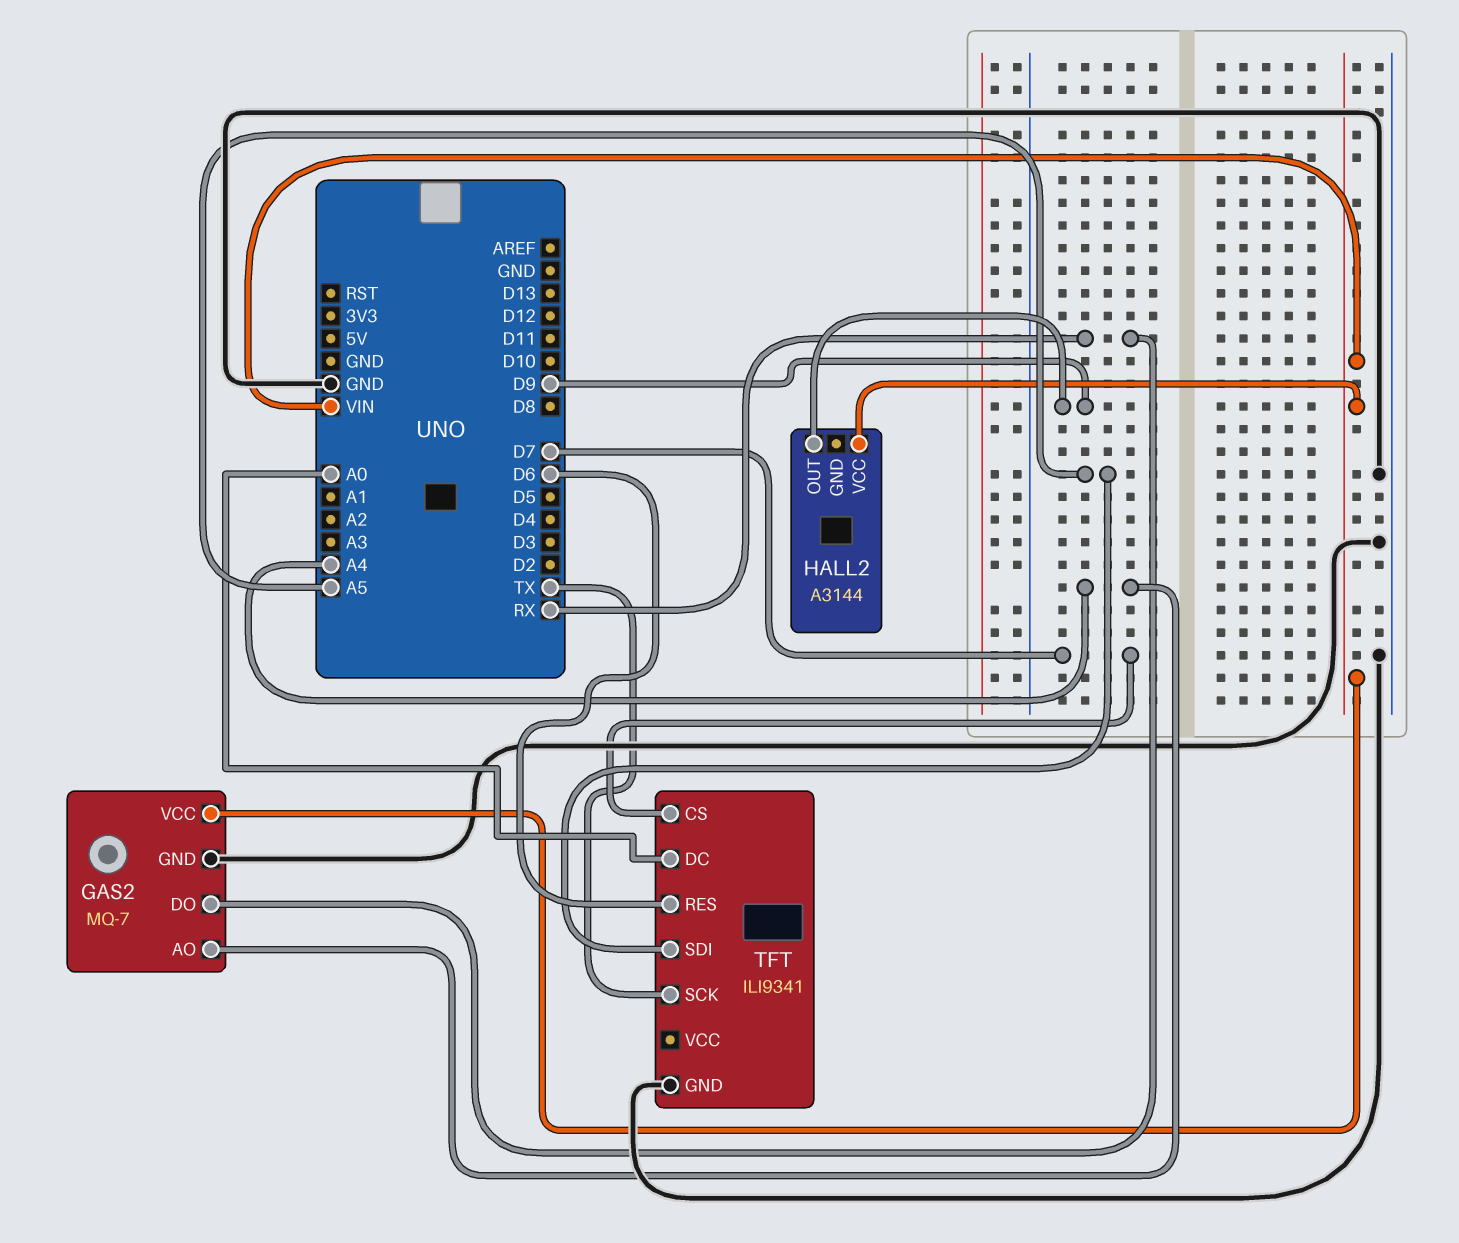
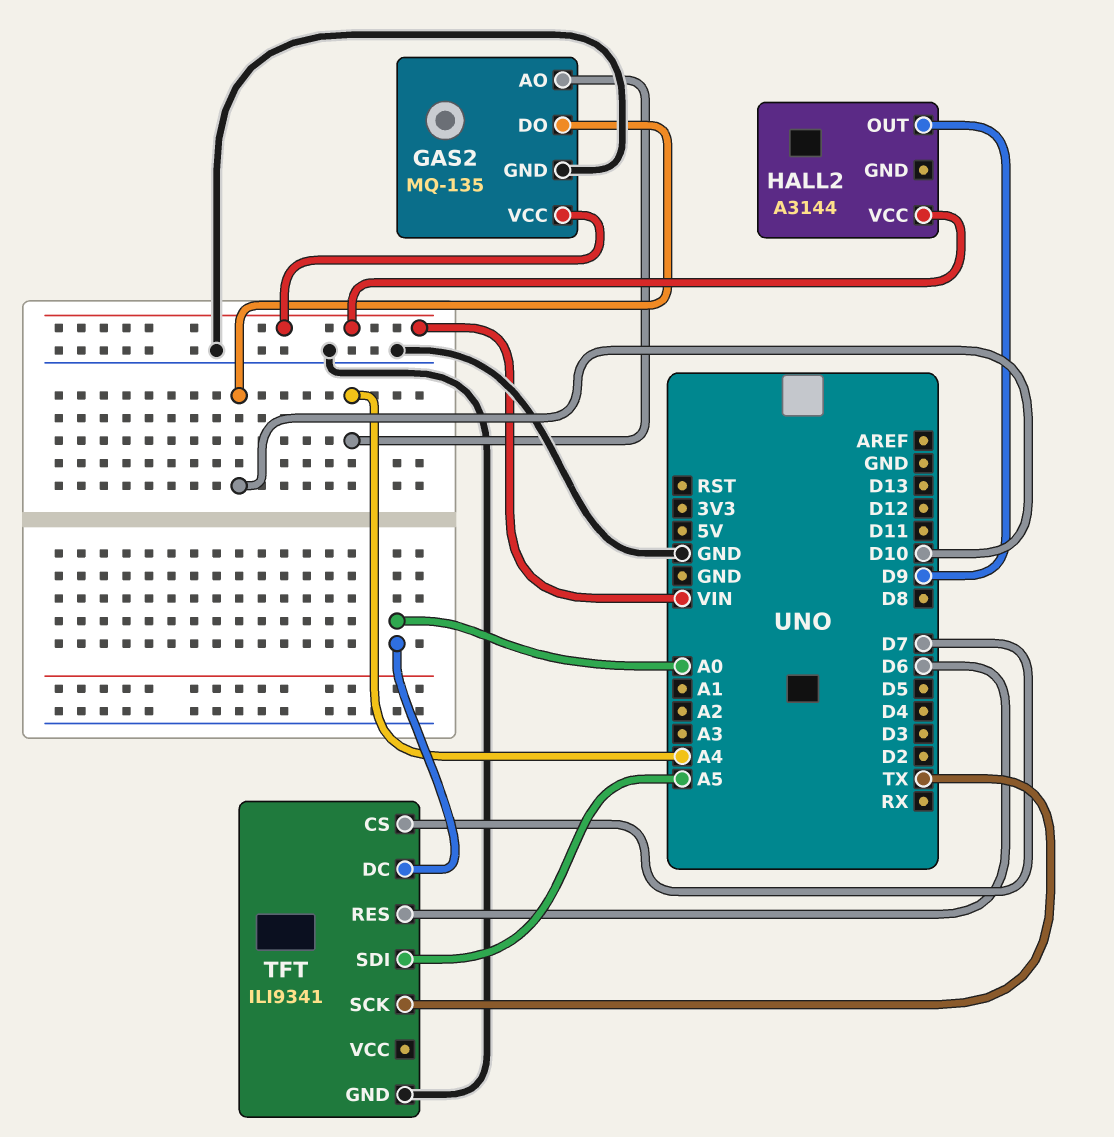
GAS2: MQ-7 -> MQ-135
GAS2 pin DO: RX -> D10

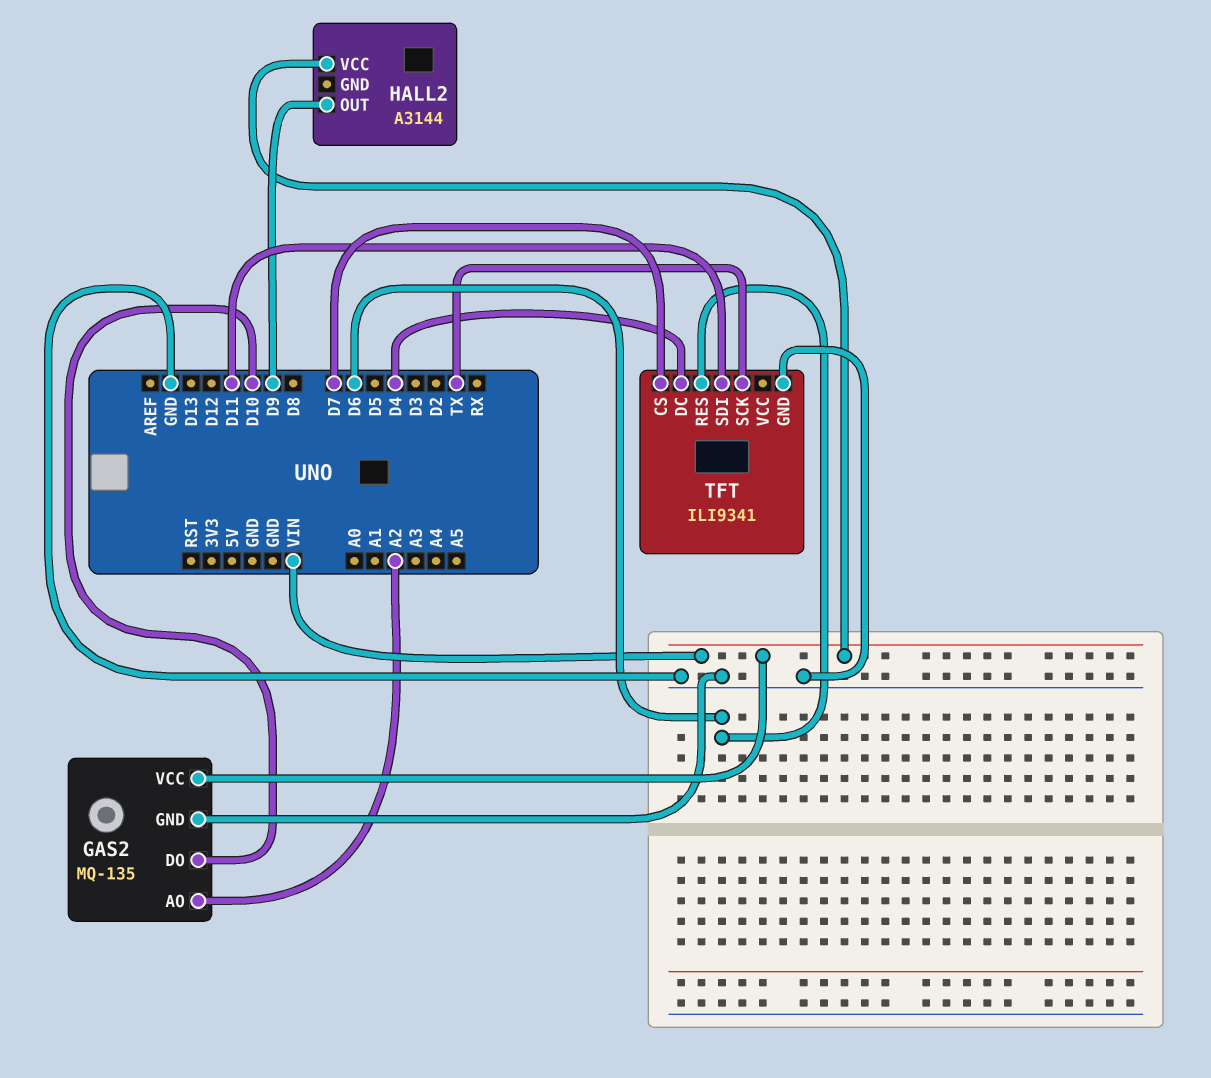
GAS2 pin AO: A4 -> A2
TFT pin DC: A0 -> D4
TFT pin SDI: A5 -> D11

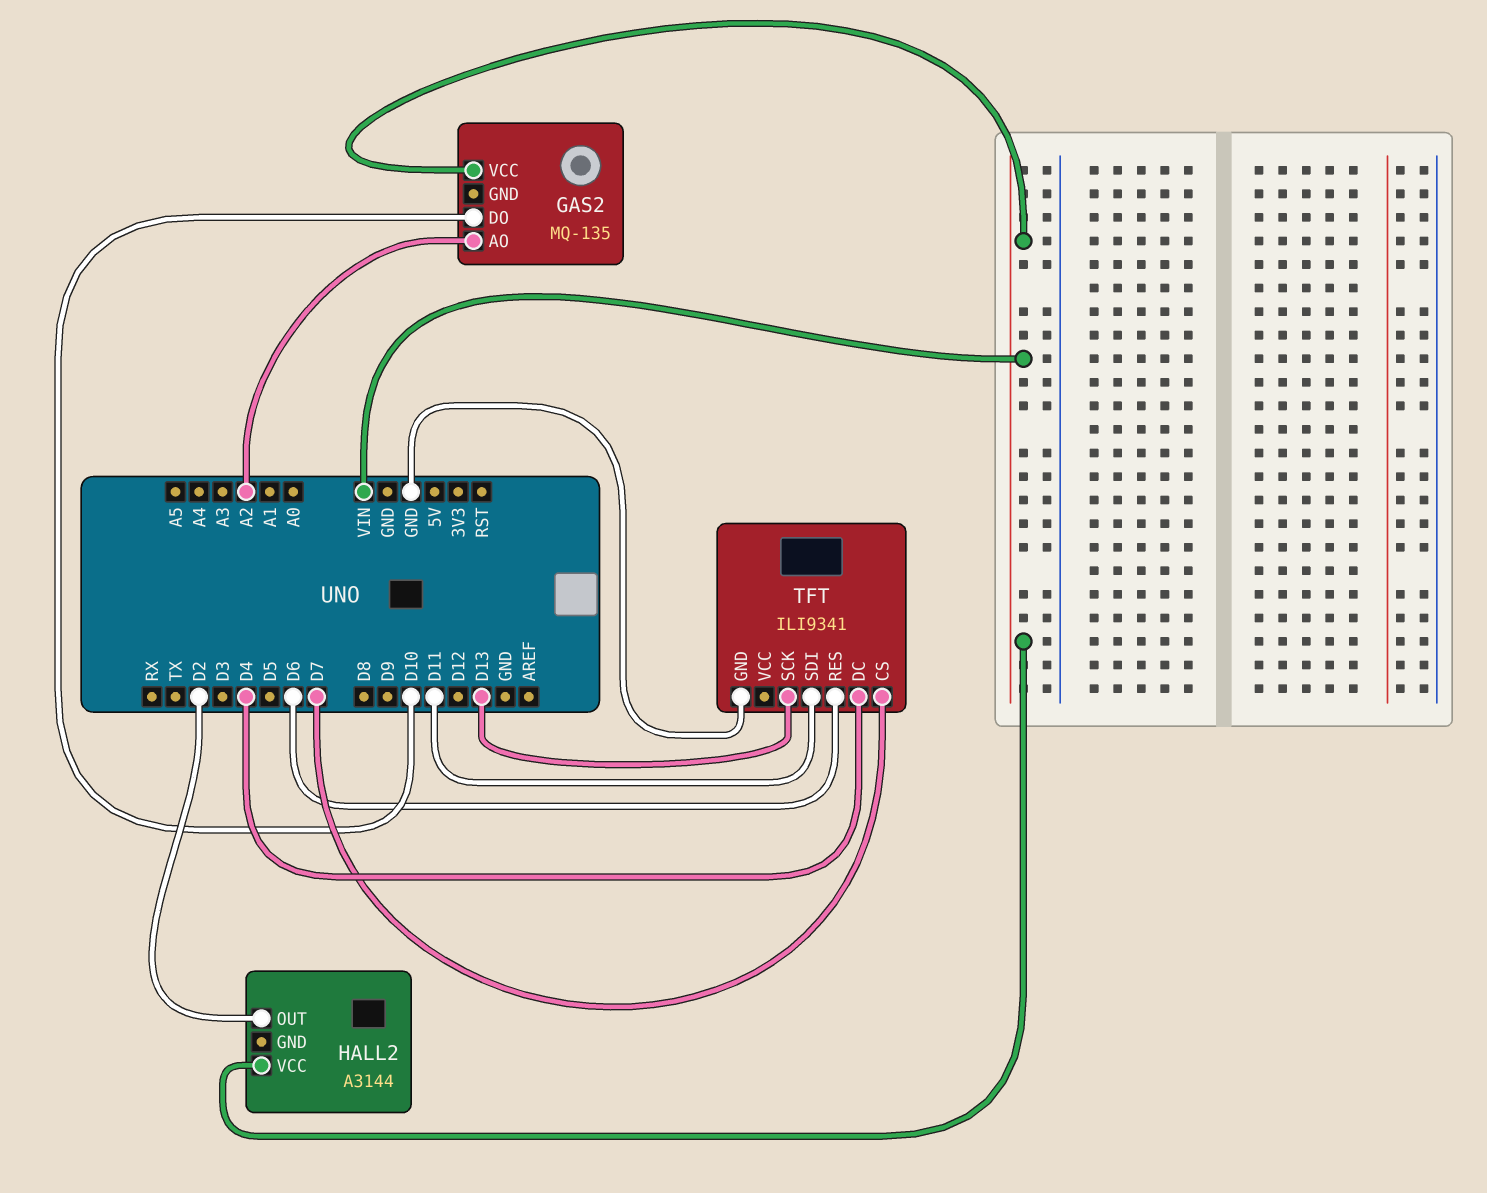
GAS2 pin GND: GND -> none
HALL2 pin OUT: D9 -> D2
TFT pin SCK: TX -> D13

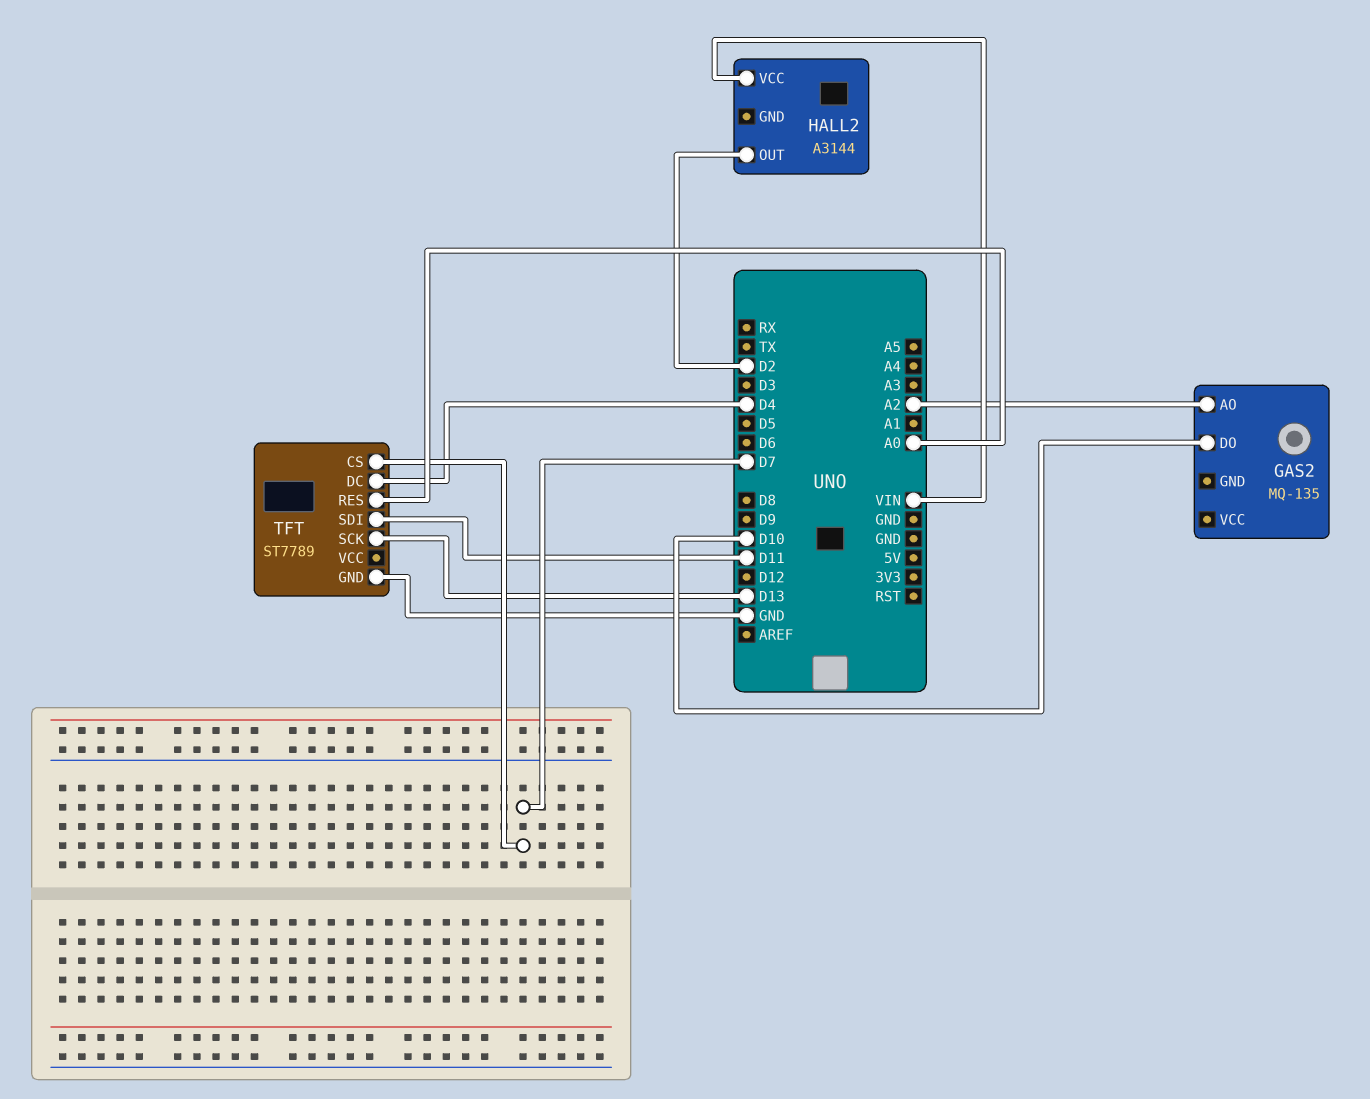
GAS2 pin VCC: VIN -> none
TFT: ILI9341 -> ST7789
TFT pin RES: D6 -> A0

